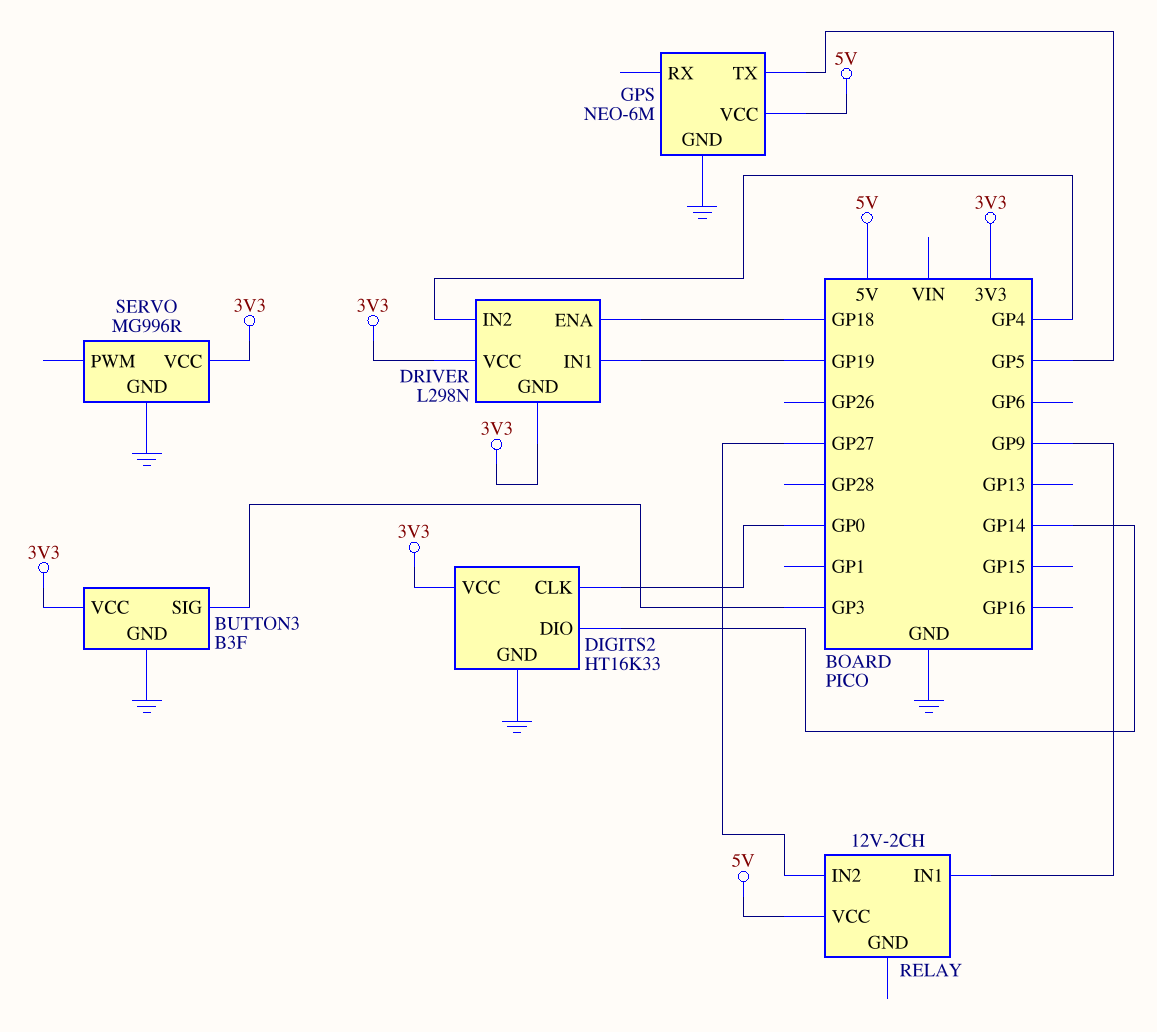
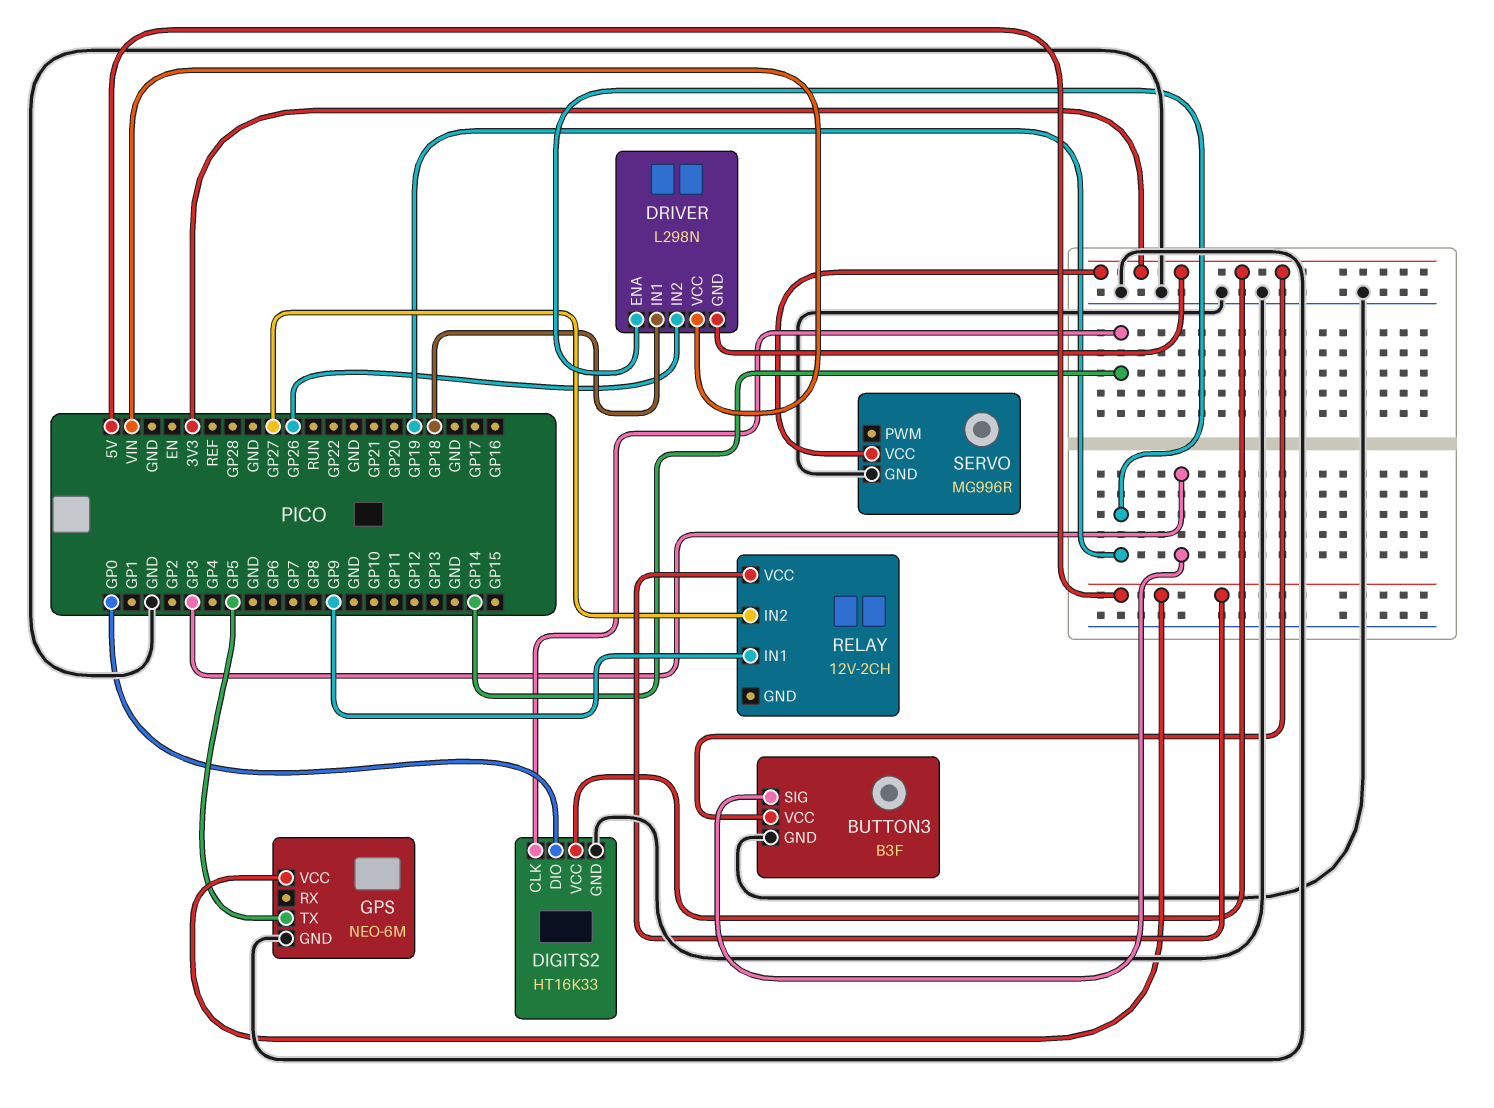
DIGITS2 pin CLK: GP0 -> GP14
DIGITS2 pin DIO: GP14 -> GP0
DRIVER pin ENA: GP18 -> GP19
DRIVER pin IN1: GP19 -> GP18
DRIVER pin IN2: GP4 -> GP26
DRIVER pin VCC: 3V3 -> VIN

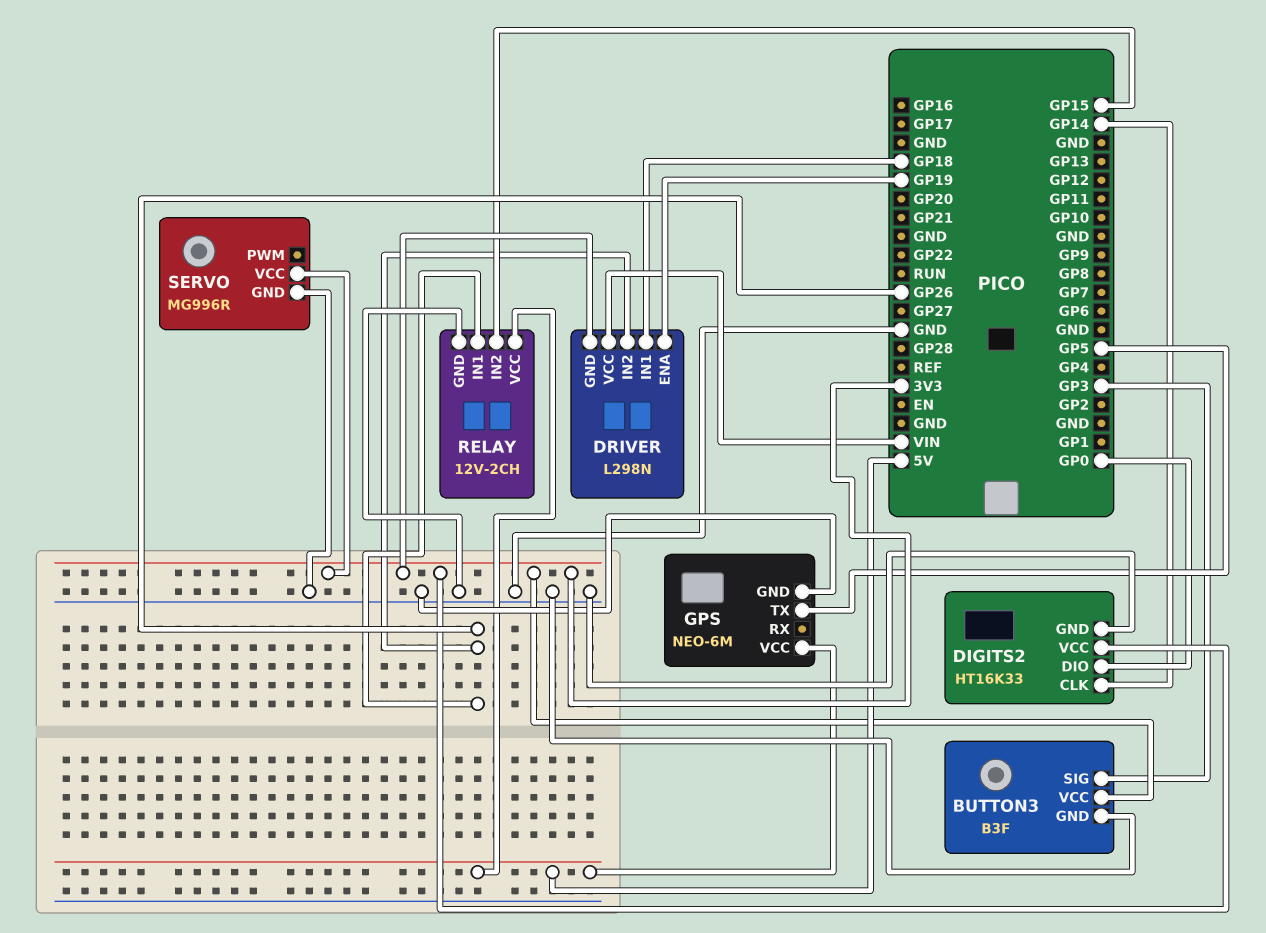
RELAY pin GND: none -> GND
RELAY pin IN1: GP9 -> GP26
RELAY pin IN2: GP27 -> GP15

